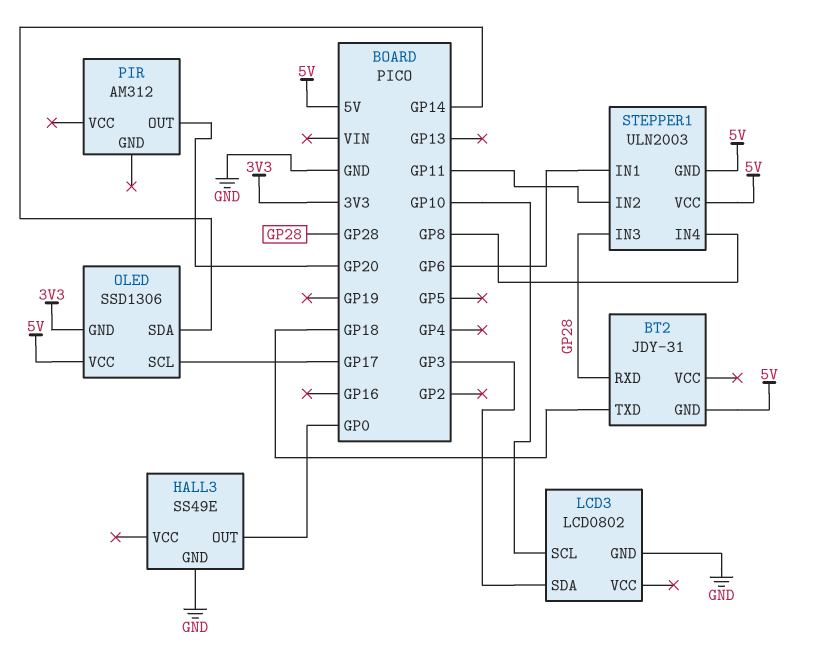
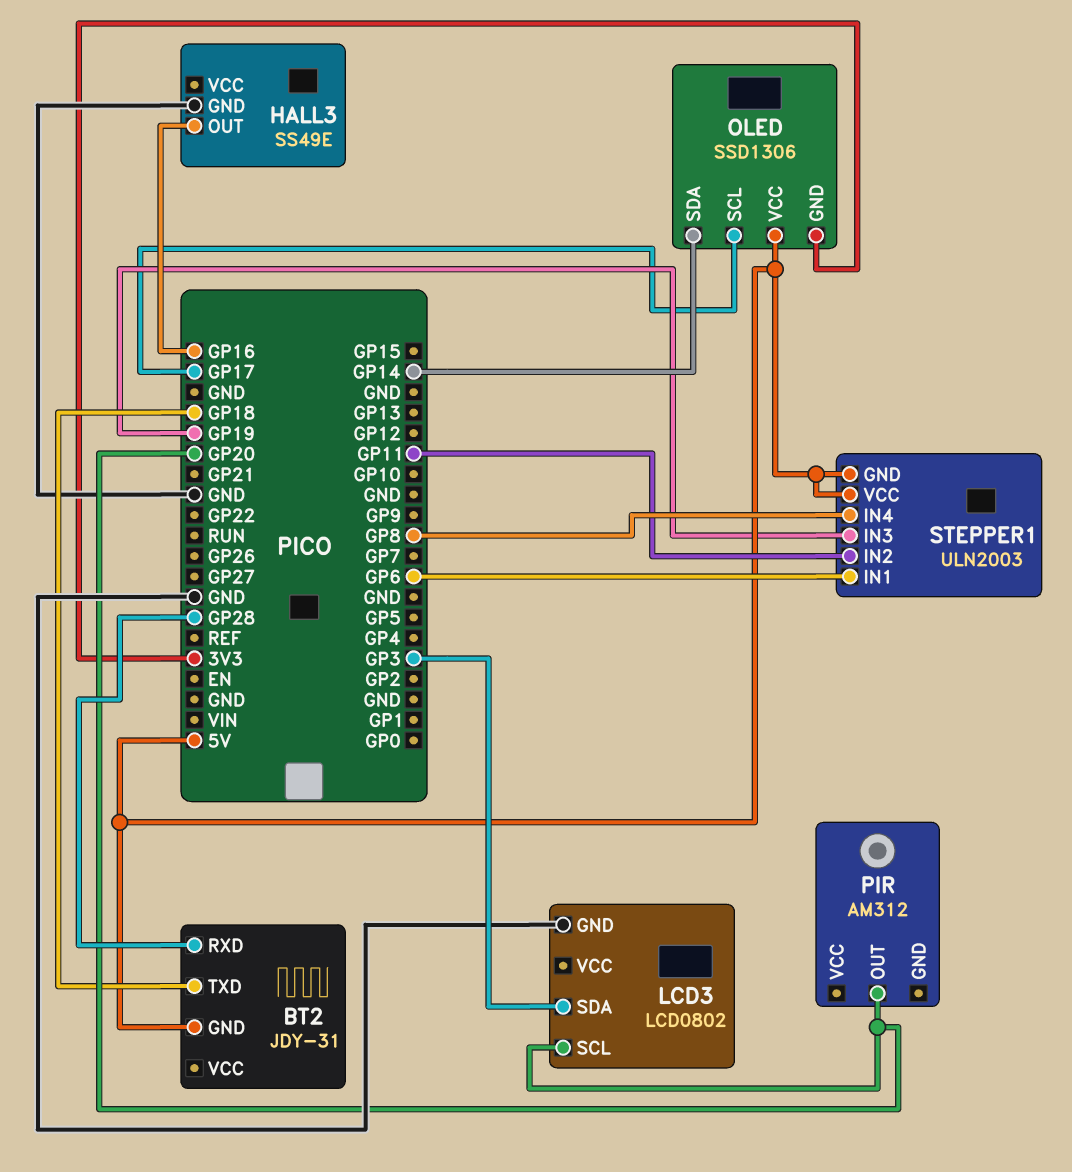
HALL3 pin OUT: GP0 -> GP16
LCD3 pin SCL: GP10 -> GP20
STEPPER1 pin IN3: GP28 -> GP19

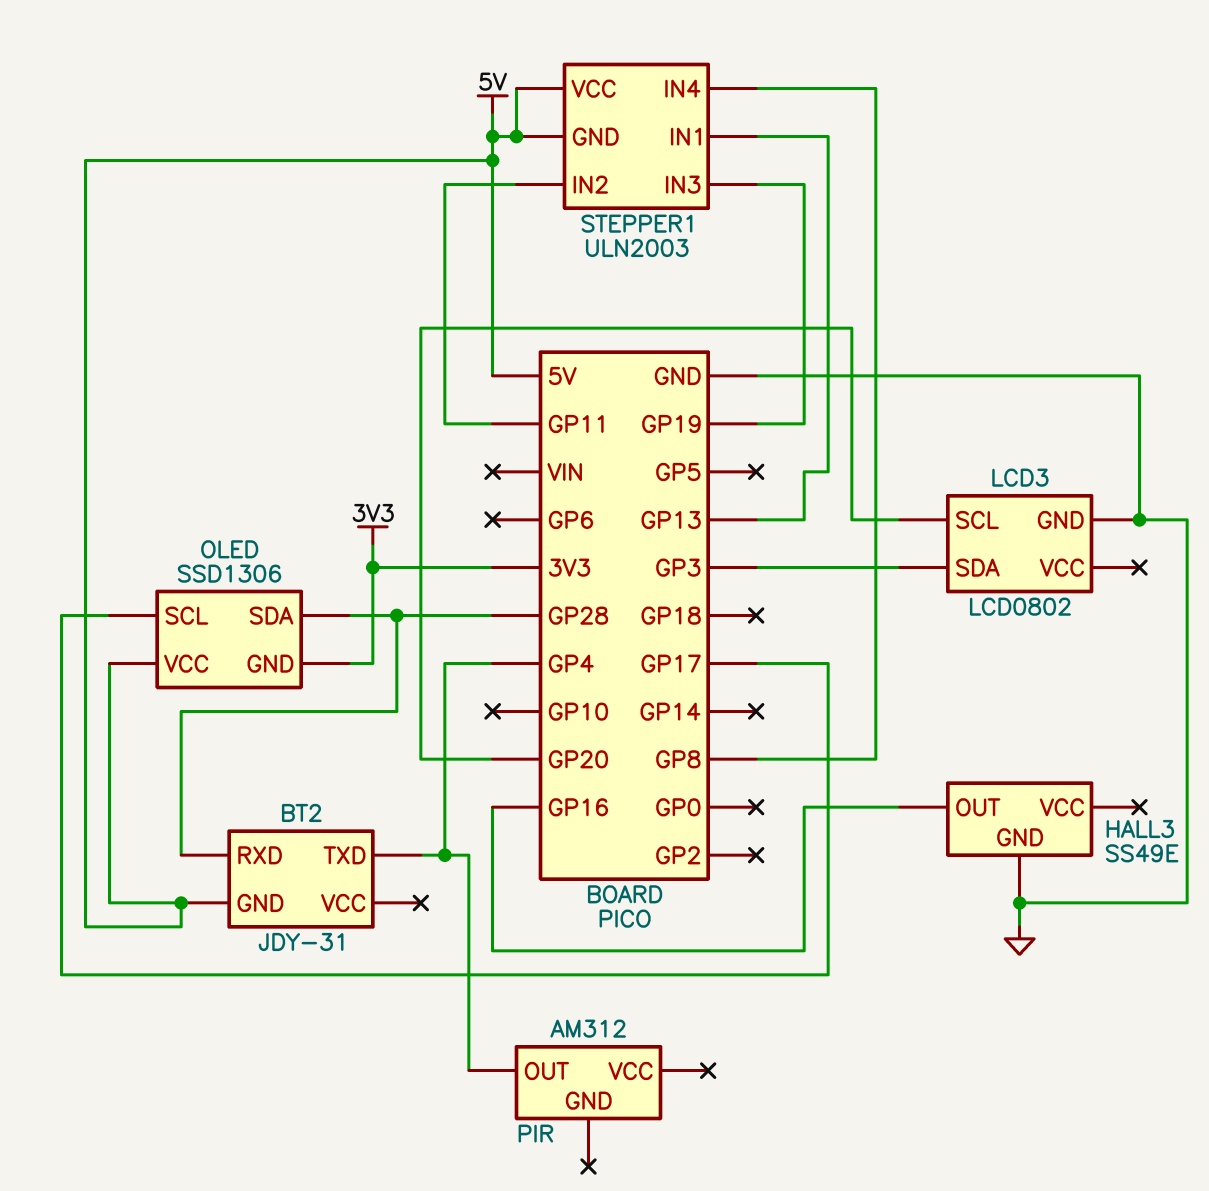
BT2 pin TXD: GP18 -> GP4
OLED pin SDA: GP14 -> GP28
PIR pin OUT: GP20 -> GP4
STEPPER1 pin IN1: GP6 -> GP13

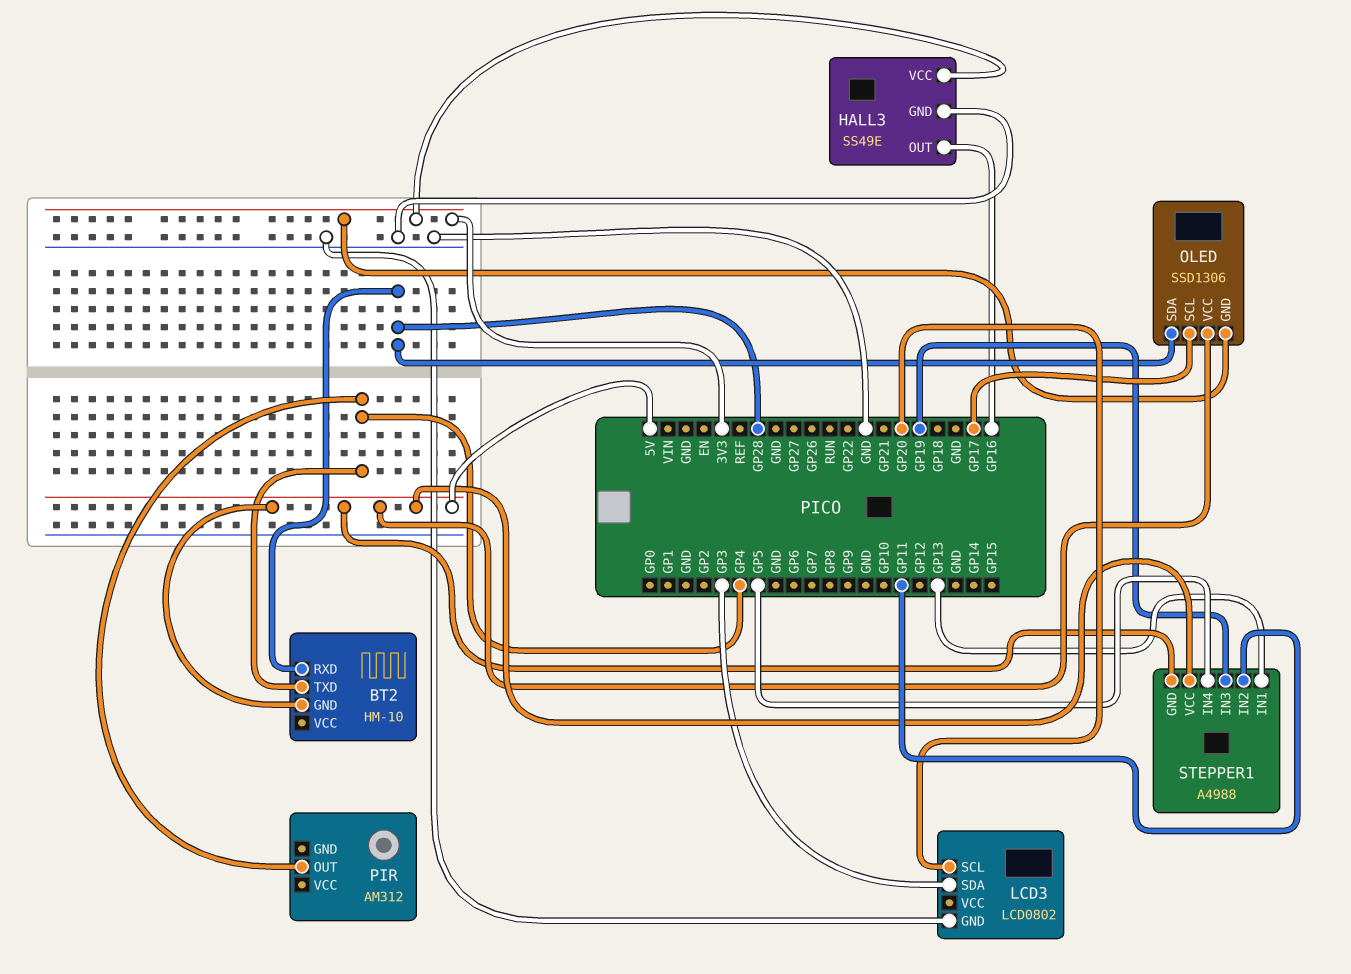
BT2: JDY-31 -> HM-10
HALL3 pin VCC: none -> 3V3
STEPPER1: ULN2003 -> A4988
STEPPER1 pin IN4: GP8 -> GP5

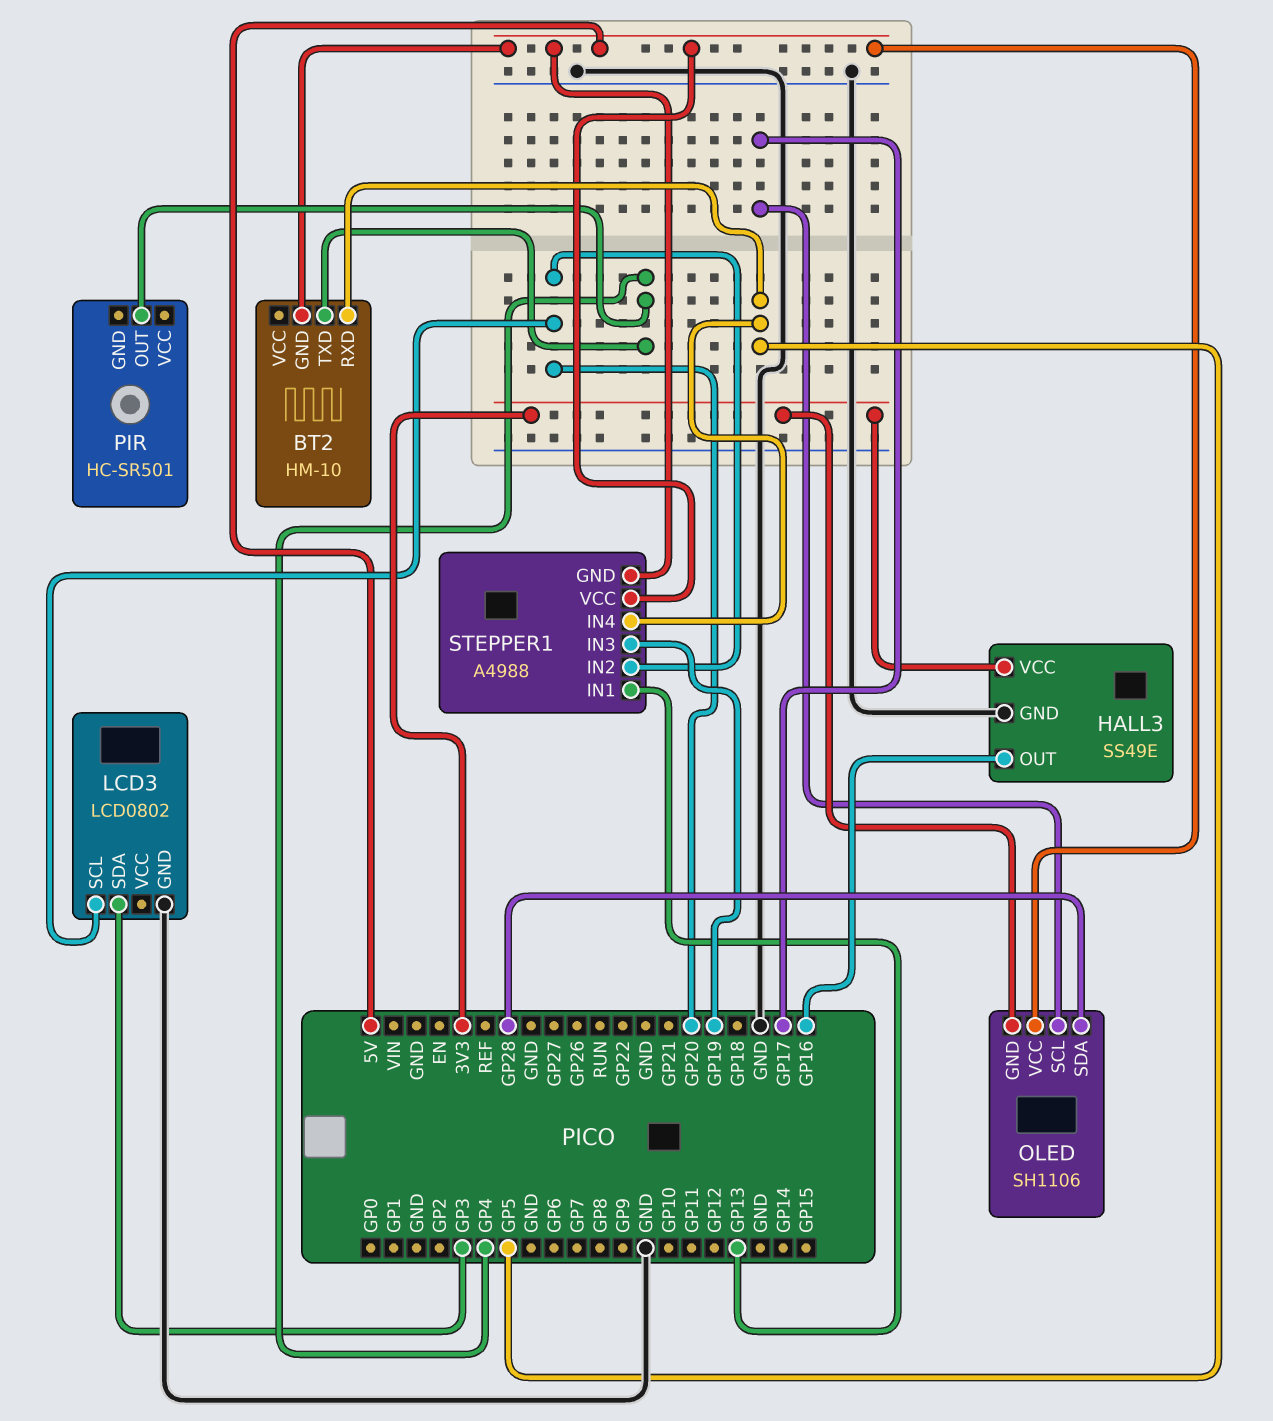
BT2 pin RXD: GP28 -> GP5
OLED: SSD1306 -> SH1106
PIR: AM312 -> HC-SR501
STEPPER1 pin IN2: GP11 -> GP20

